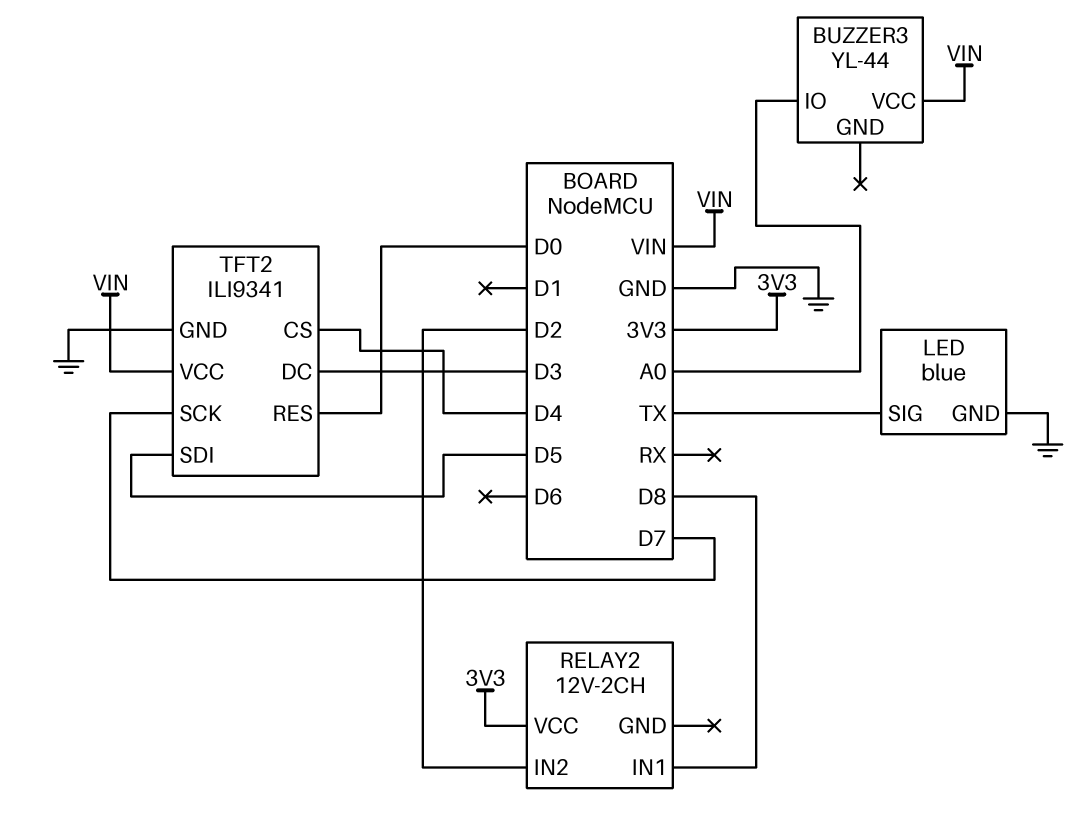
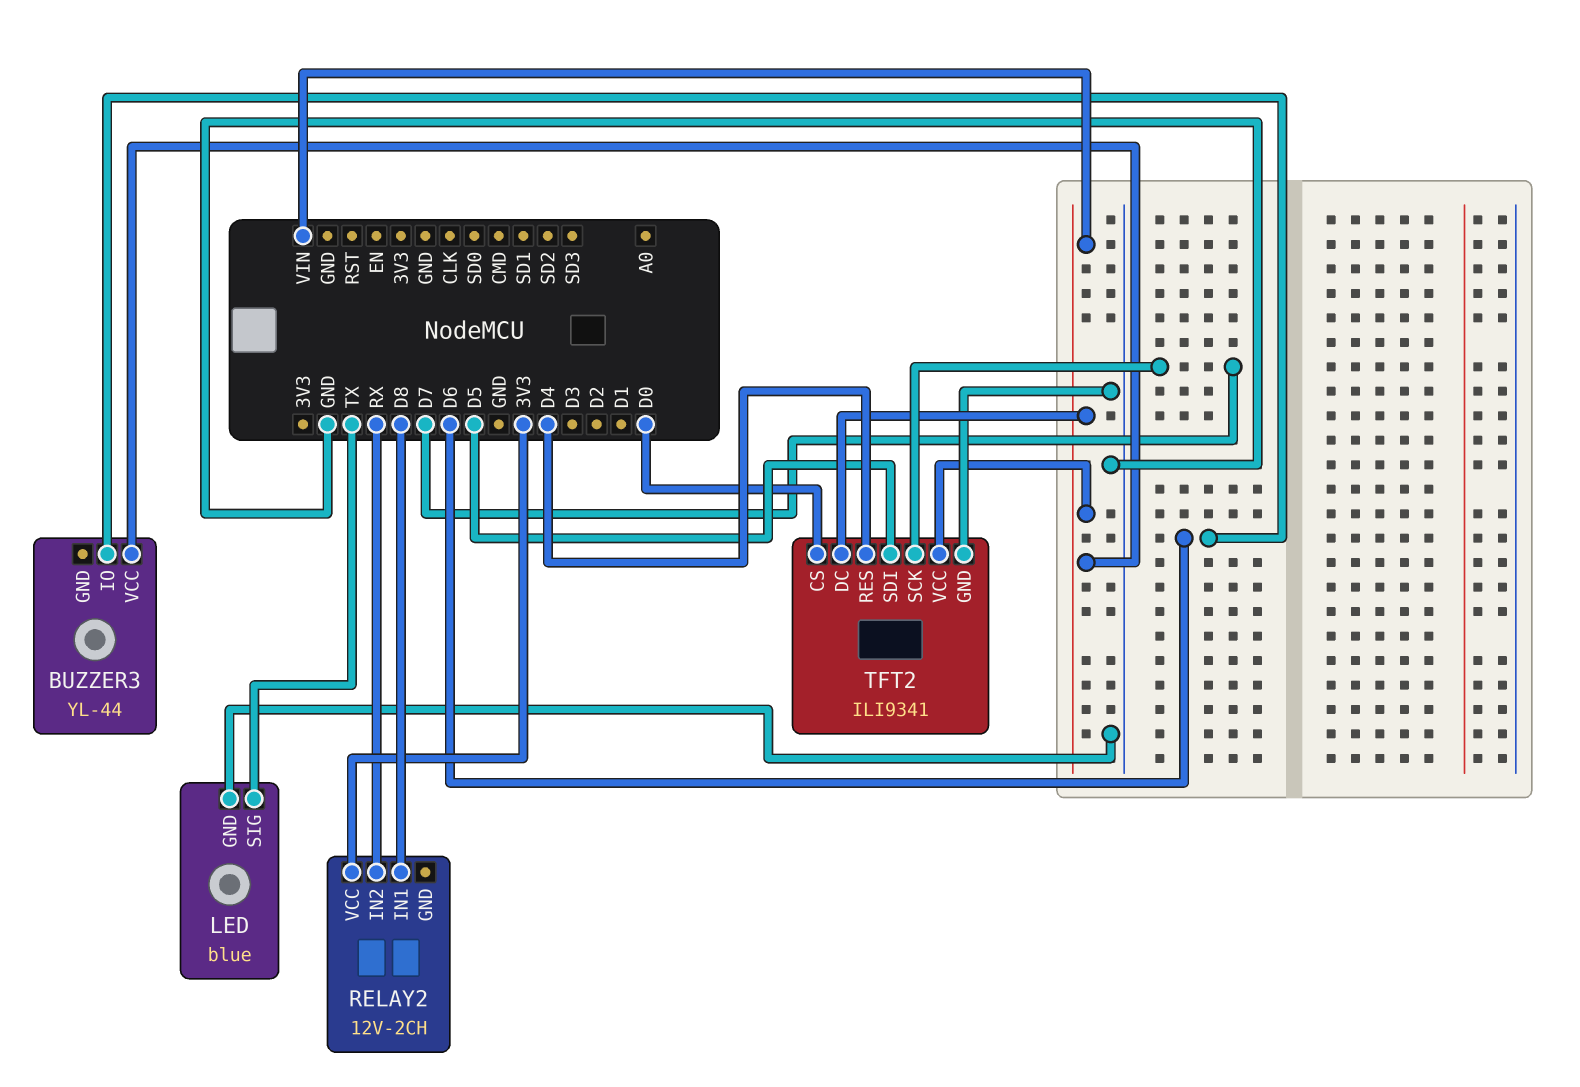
BUZZER3 pin IO: A0 -> D6
RELAY2 pin IN2: D2 -> RX
TFT2 pin CS: D4 -> D0
TFT2 pin DC: D3 -> VIN
TFT2 pin RES: D0 -> D4

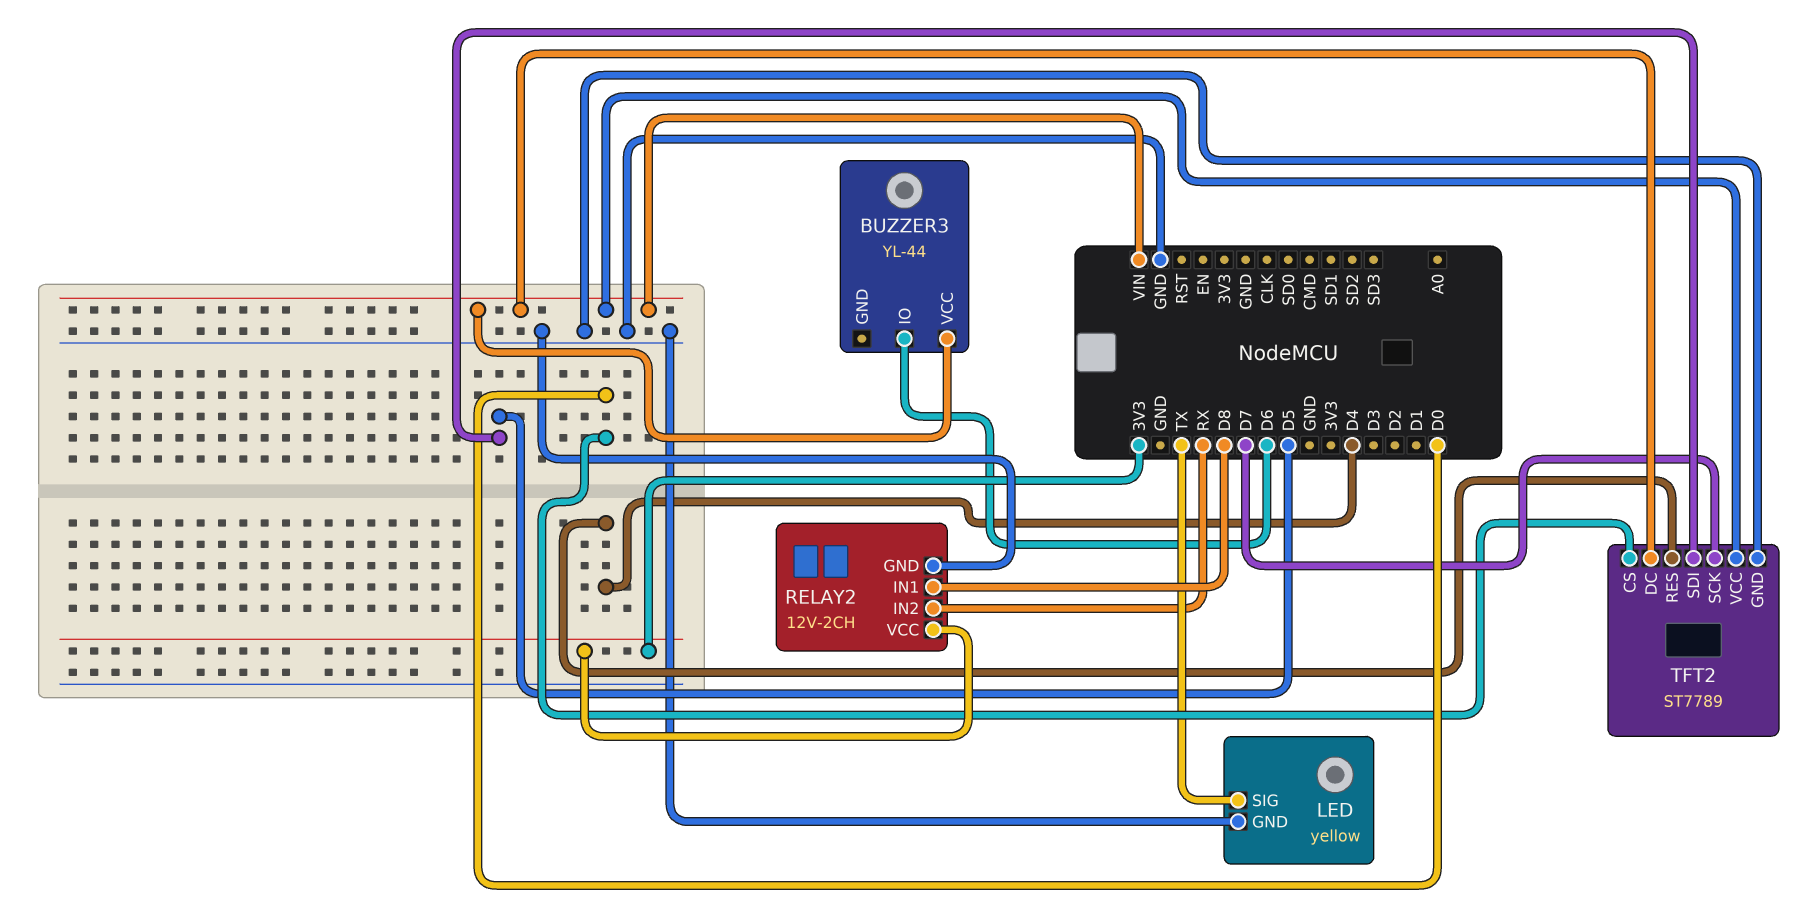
LED: blue -> yellow
RELAY2 pin GND: none -> GND
TFT2: ILI9341 -> ST7789

